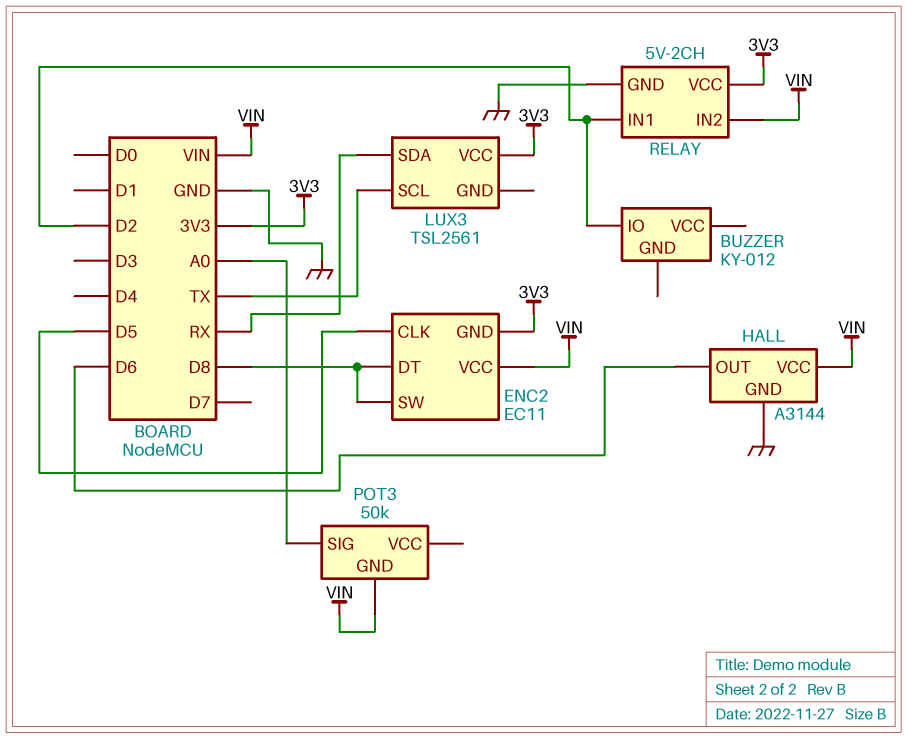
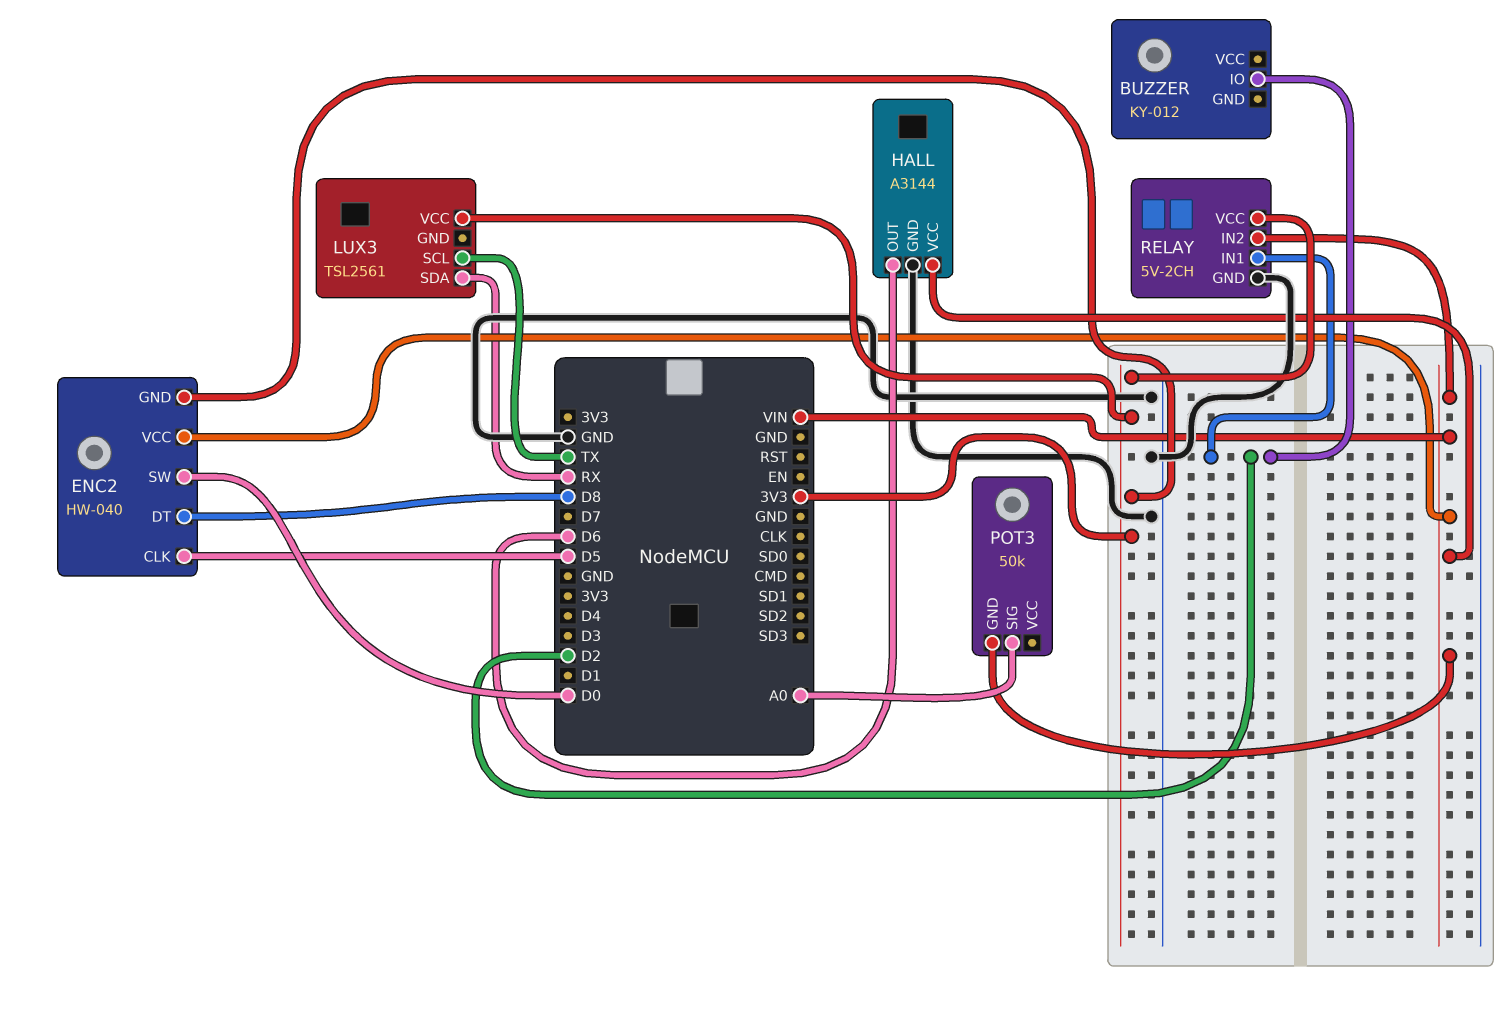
ENC2: EC11 -> HW-040
ENC2 pin SW: D8 -> D0

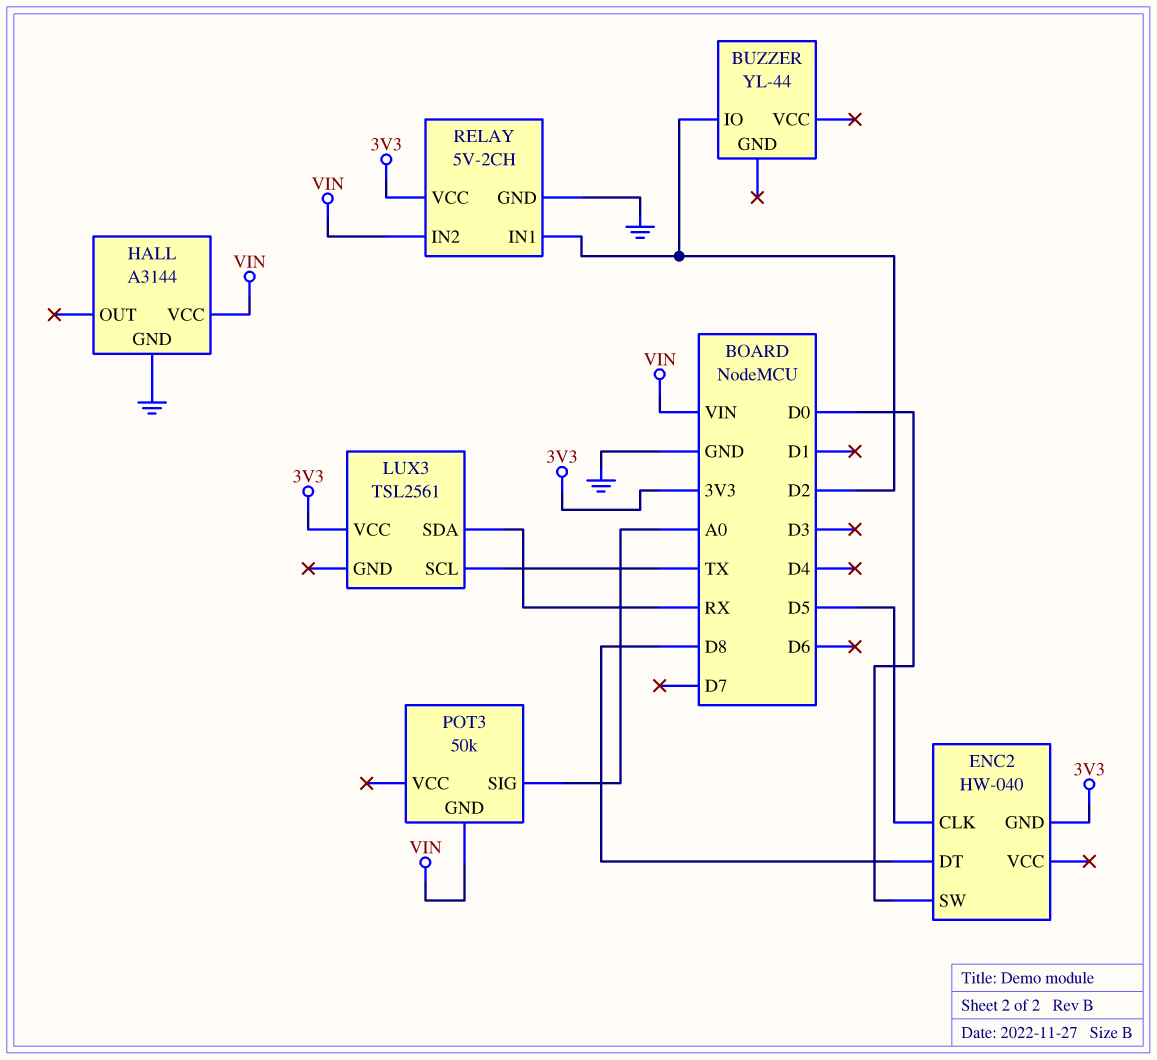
BUZZER: KY-012 -> YL-44
ENC2 pin VCC: VIN -> none
HALL pin OUT: D6 -> none

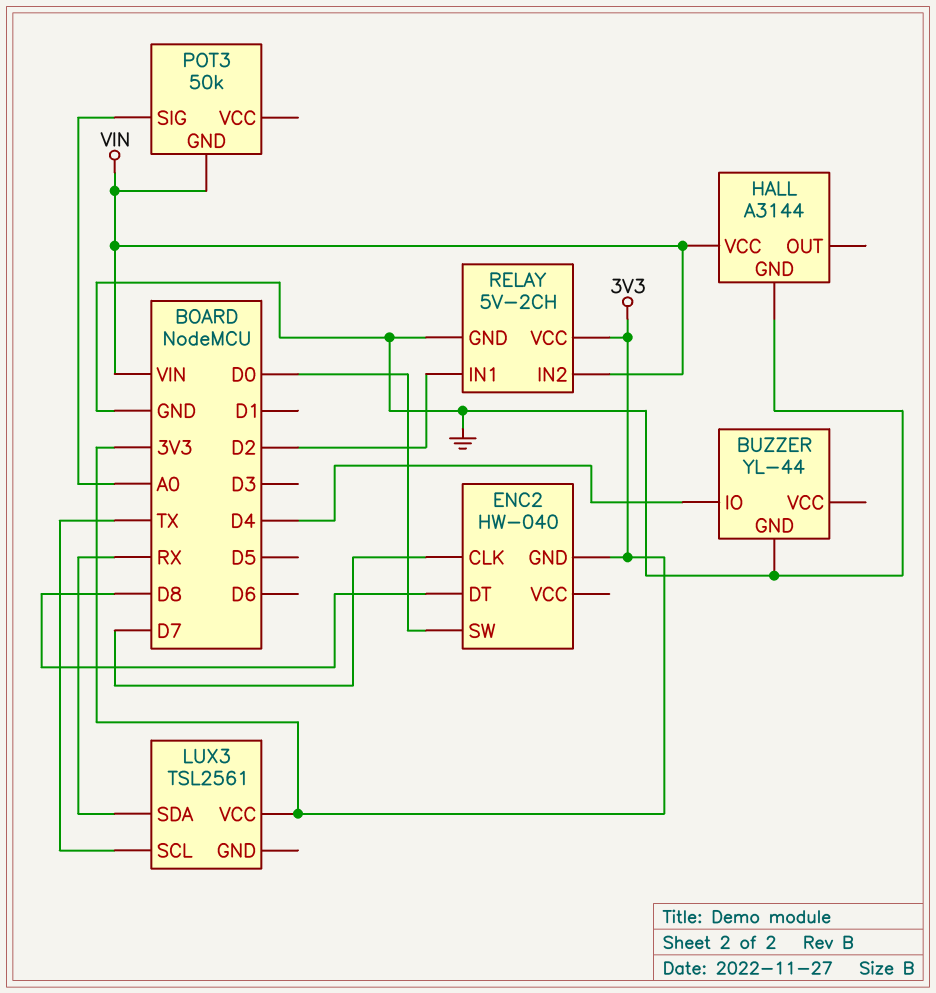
BUZZER pin GND: none -> GND
BUZZER pin IO: D2 -> D4
ENC2 pin CLK: D5 -> D7

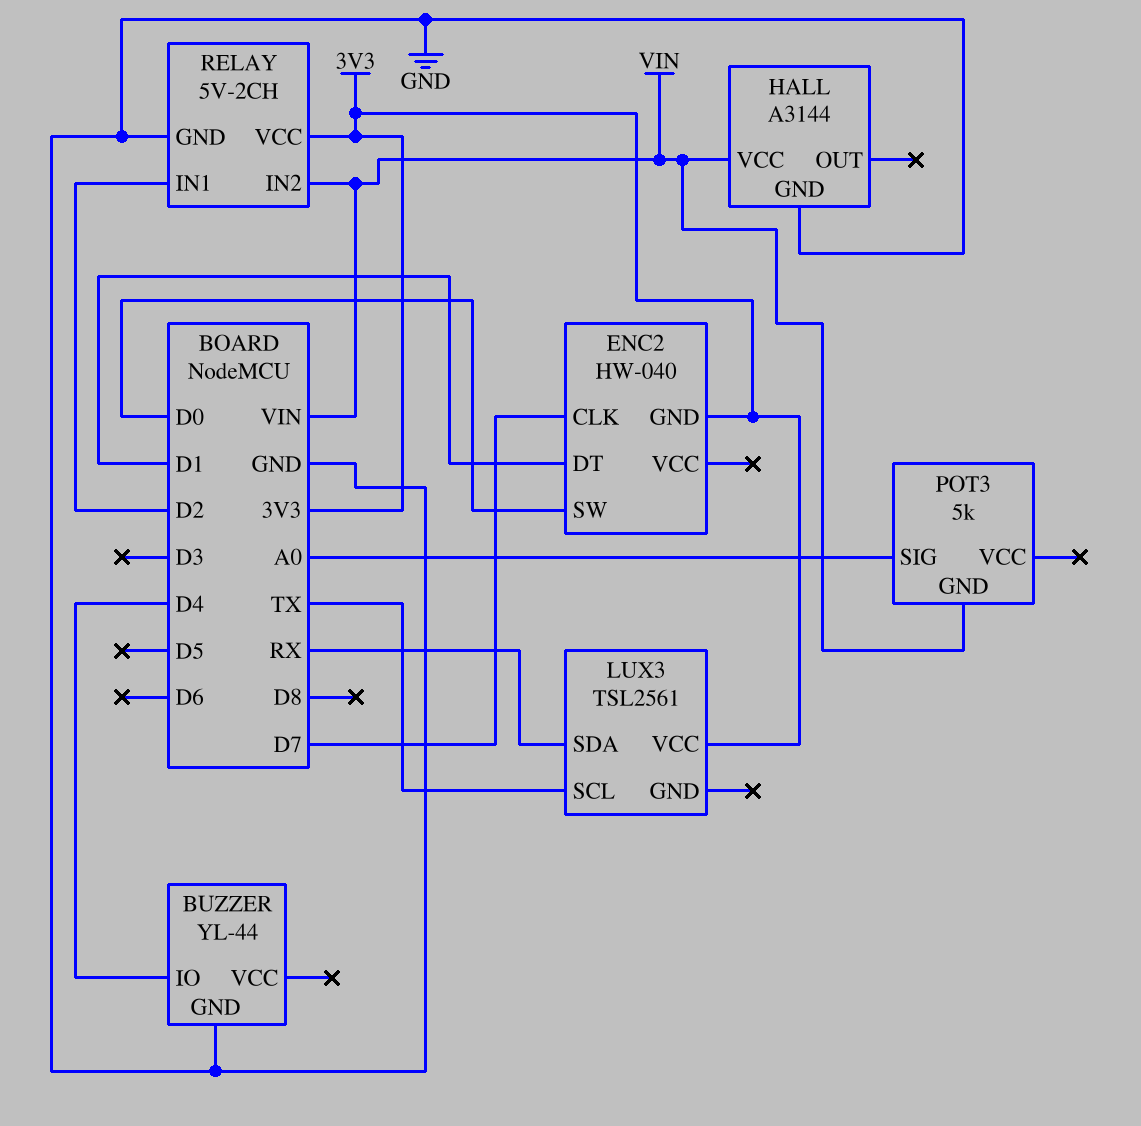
ENC2 pin DT: D8 -> D1
POT3: 50k -> 5k

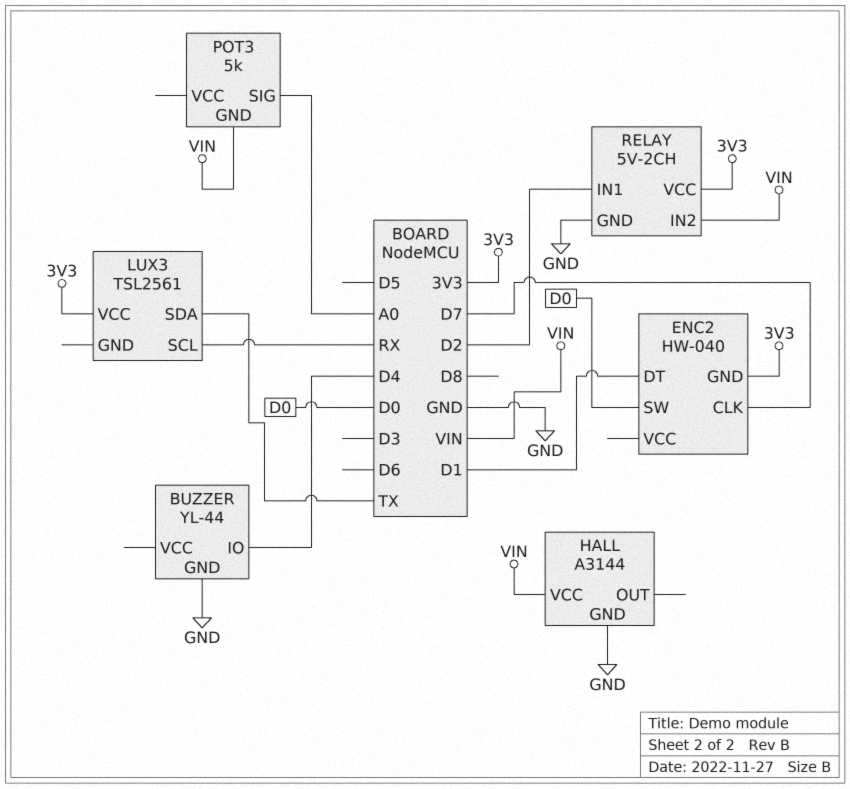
LUX3 pin SCL: TX -> RX
LUX3 pin SDA: RX -> TX

